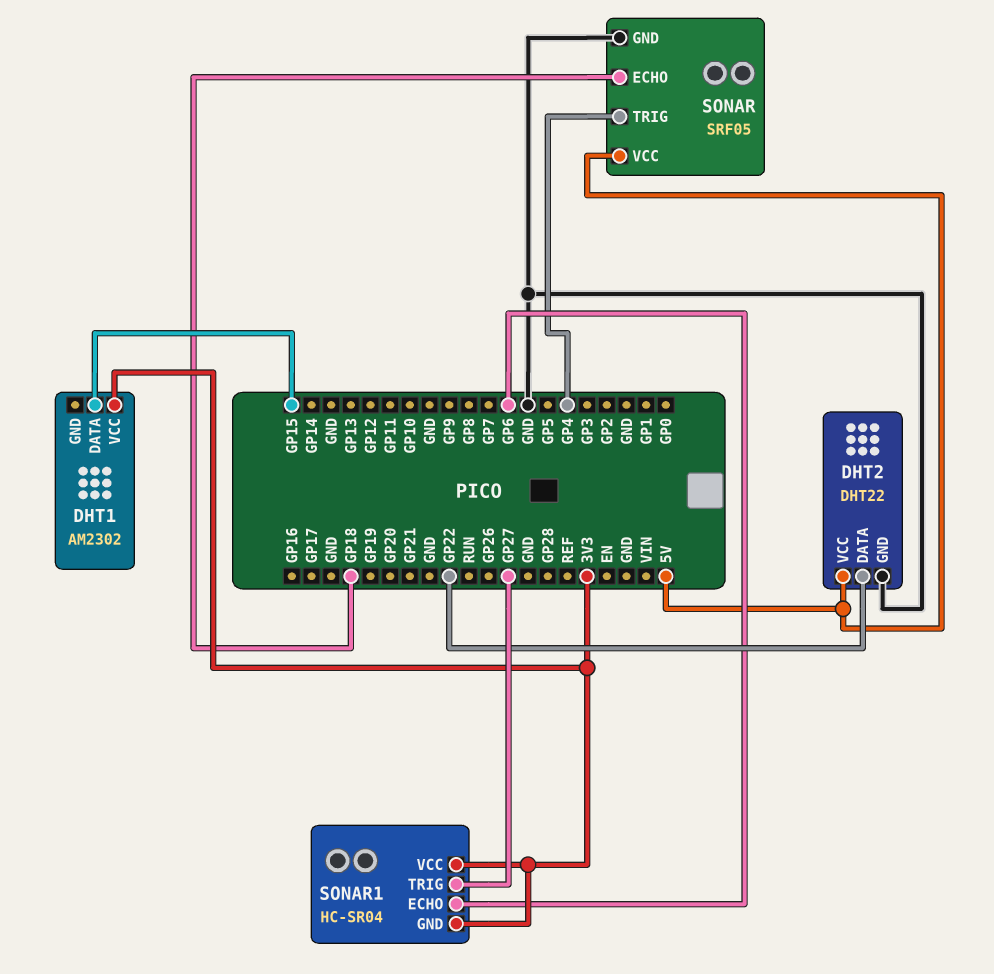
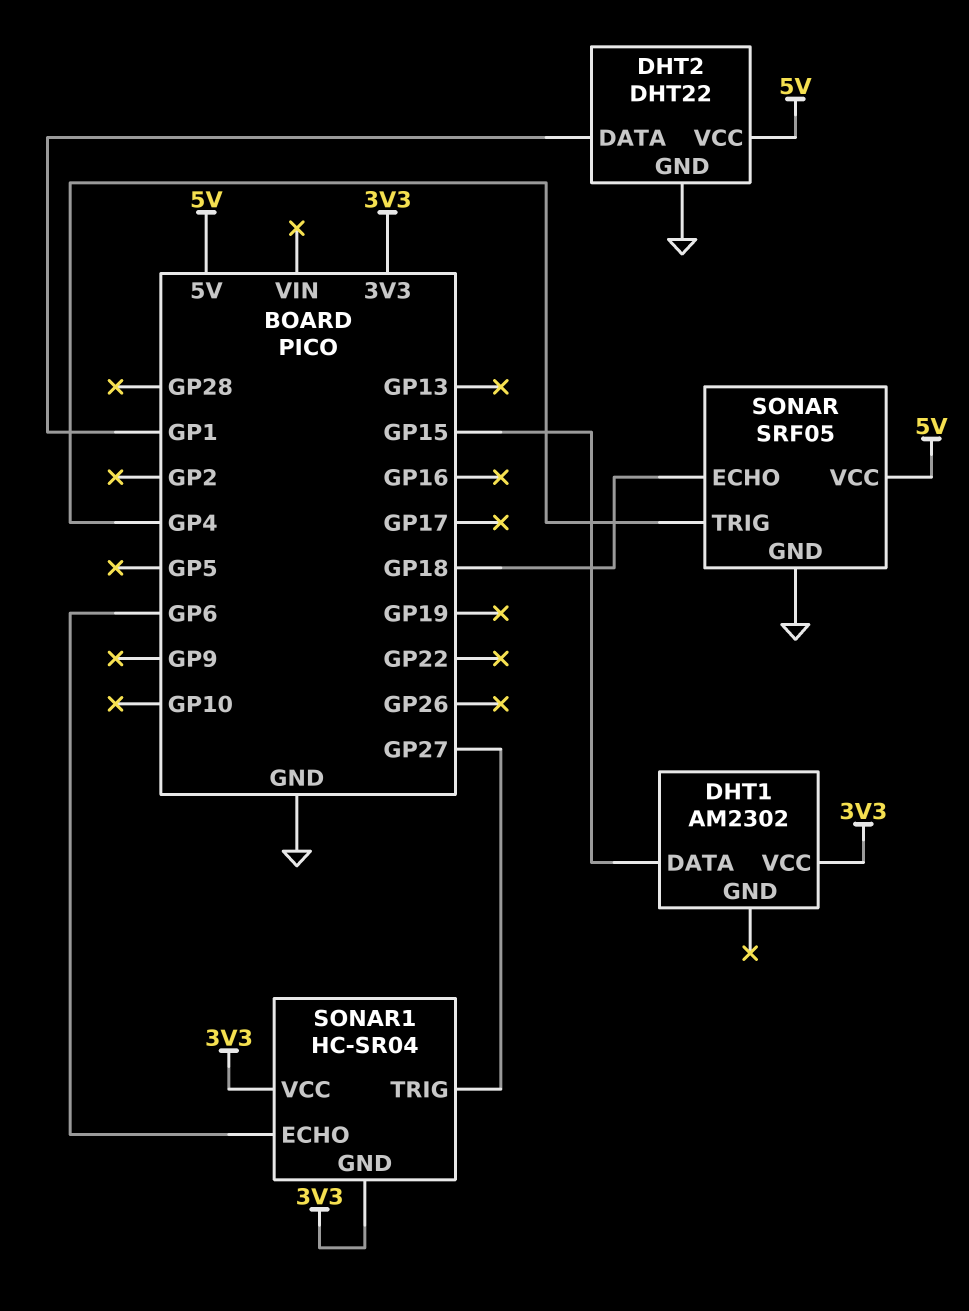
DHT2 pin DATA: GP22 -> GP1

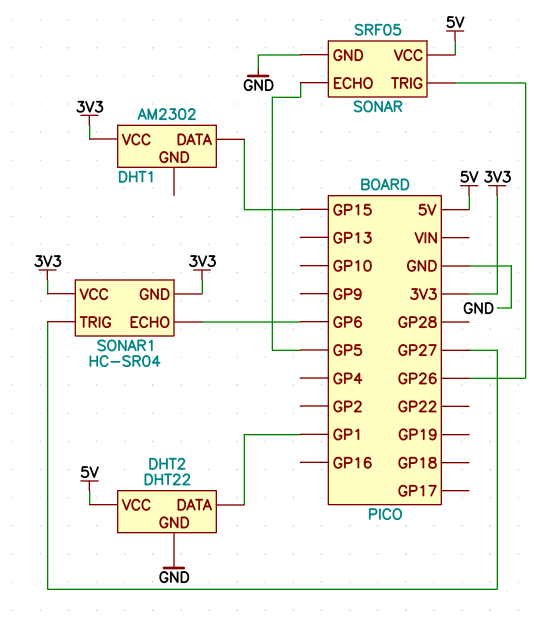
SONAR pin ECHO: GP18 -> GP5
SONAR pin TRIG: GP4 -> GP26

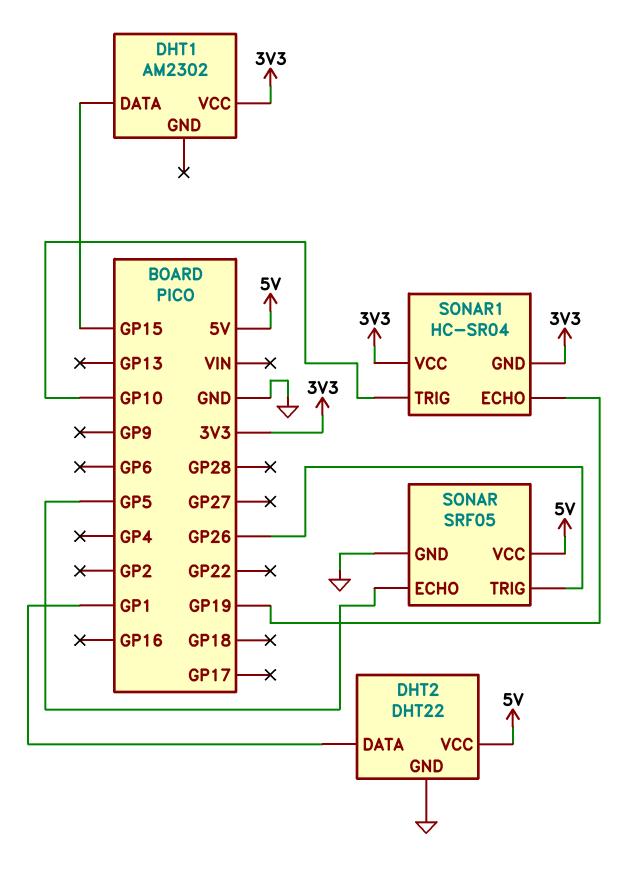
SONAR1 pin ECHO: GP6 -> GP19
SONAR1 pin TRIG: GP27 -> GP10

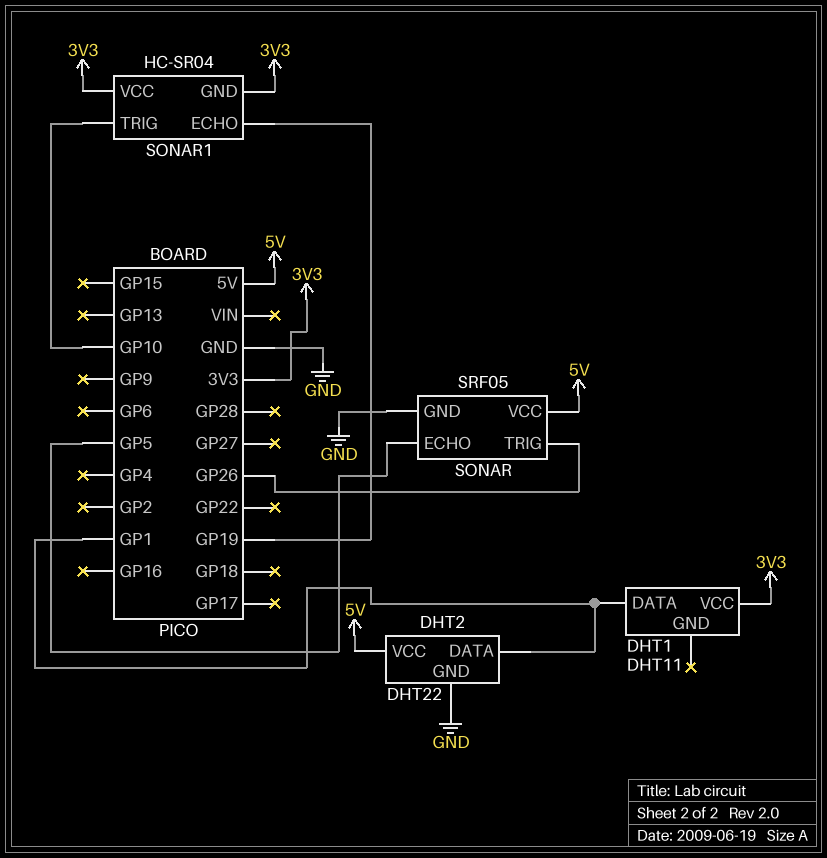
DHT1: AM2302 -> DHT11
DHT1 pin DATA: GP15 -> GP1

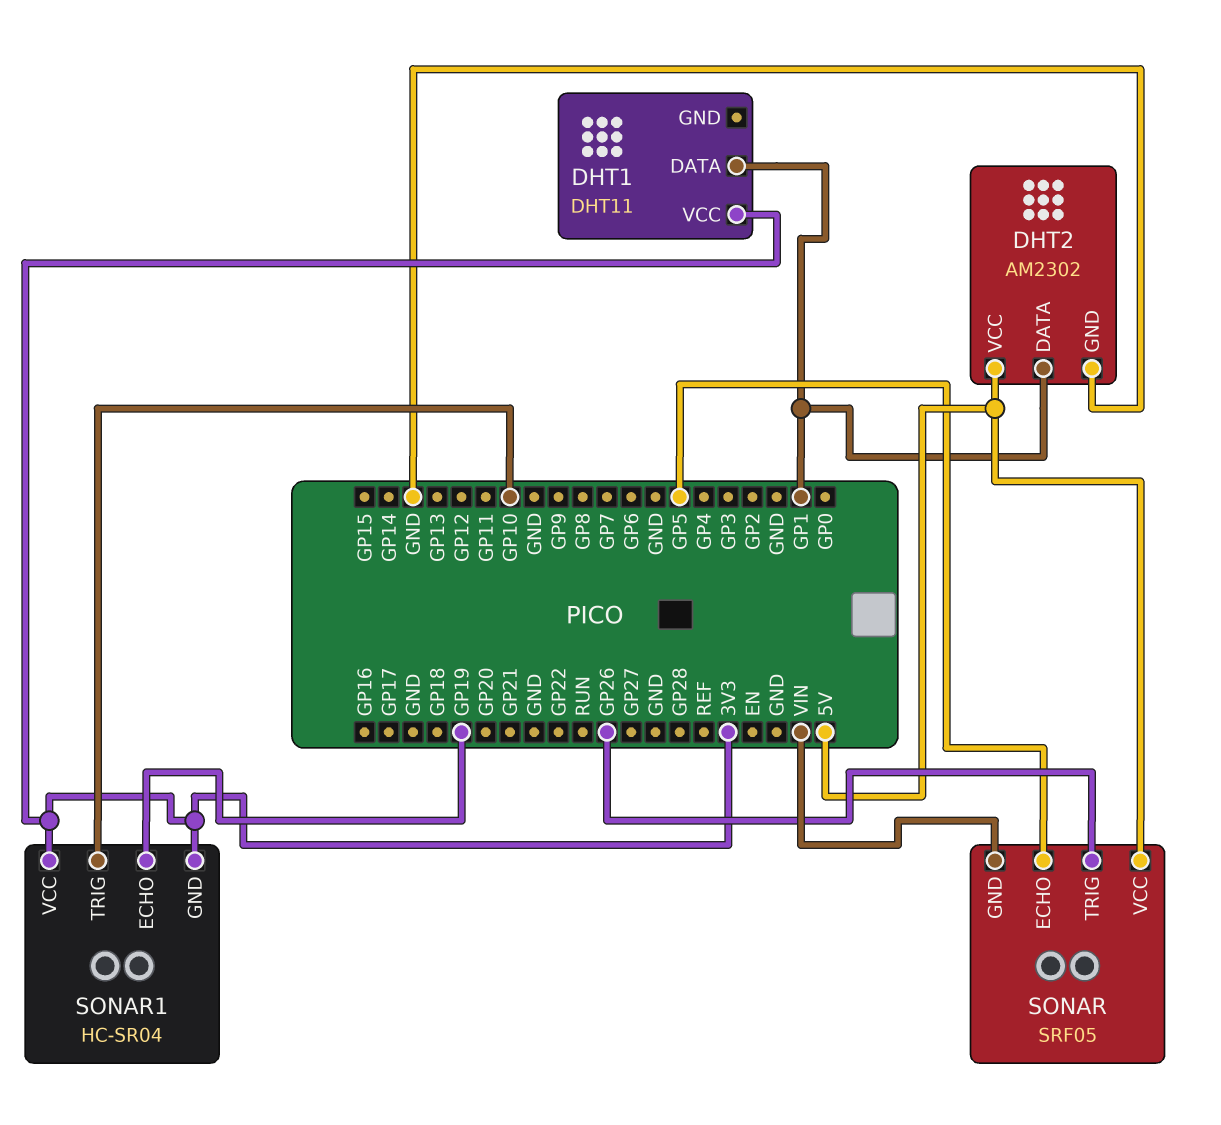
DHT2: DHT22 -> AM2302
SONAR pin GND: GND -> VIN

